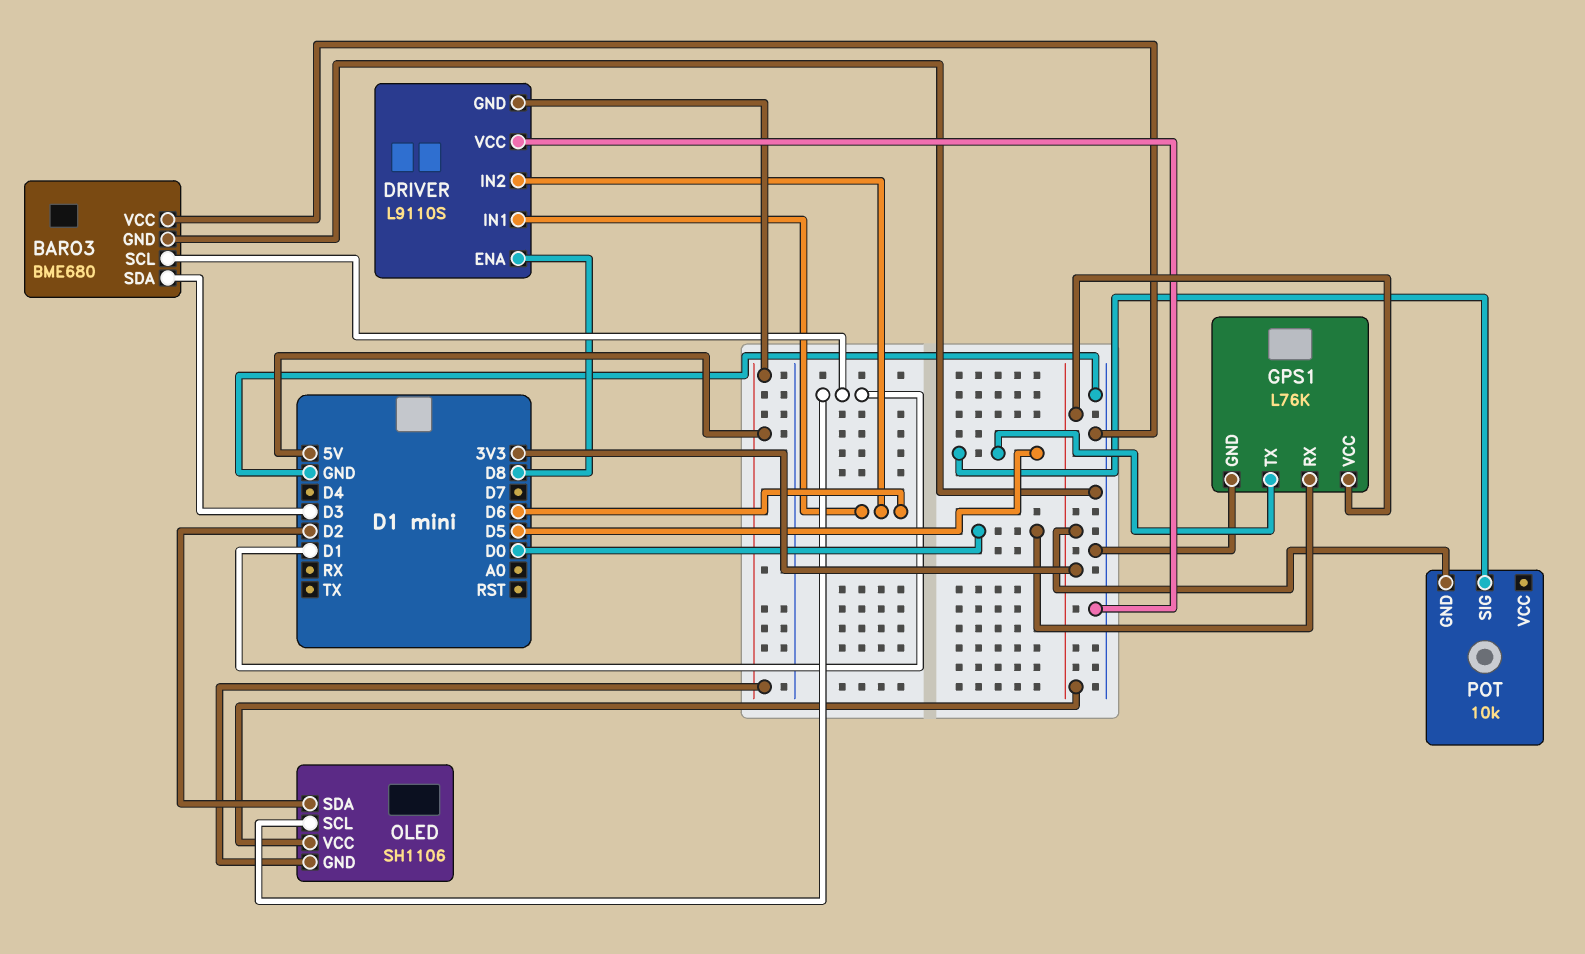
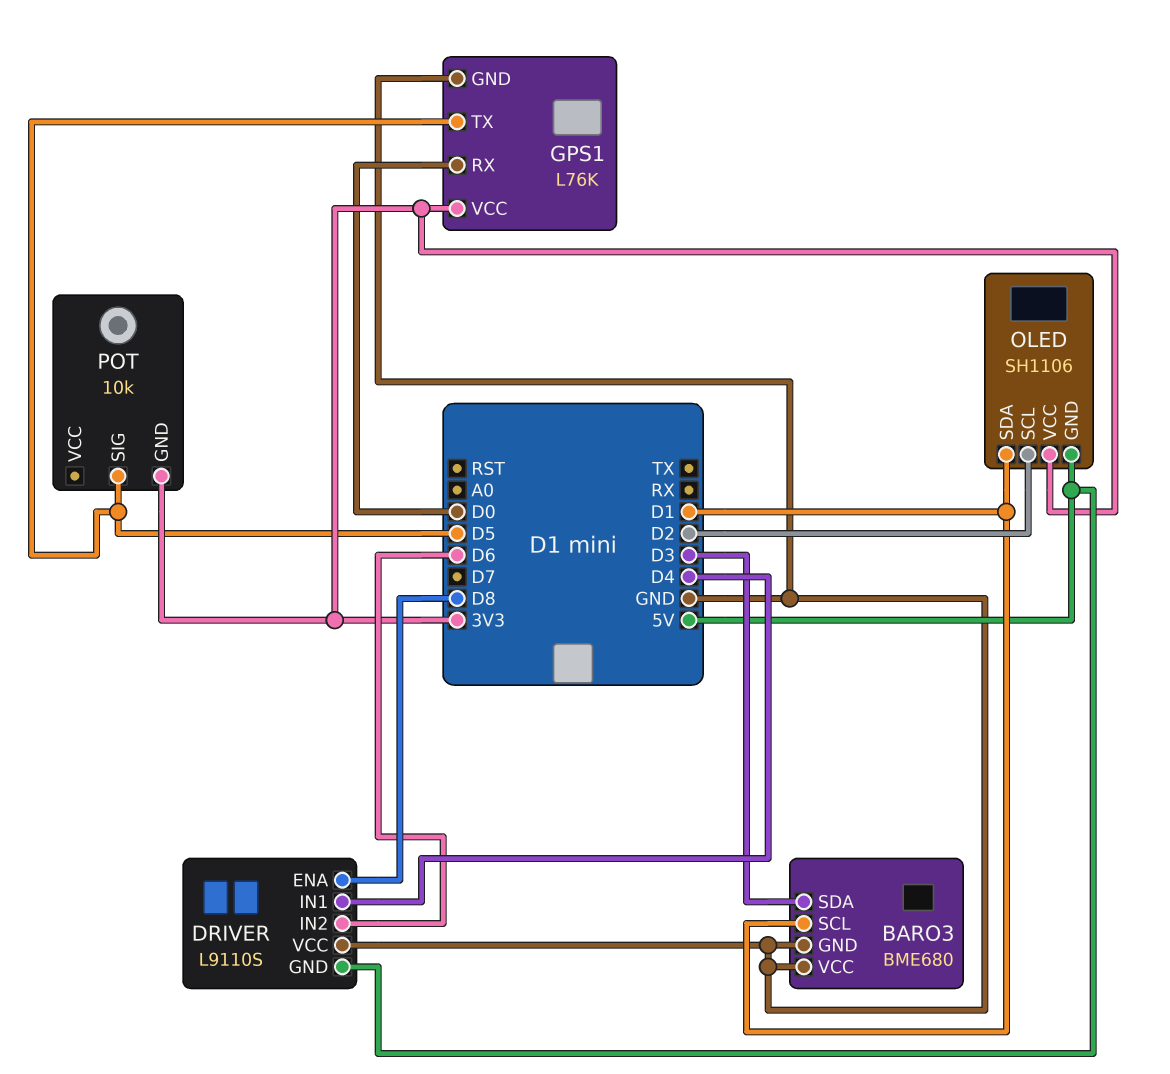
DRIVER pin IN1: D6 -> D4
OLED pin SCL: D1 -> D2
OLED pin SDA: D2 -> D1

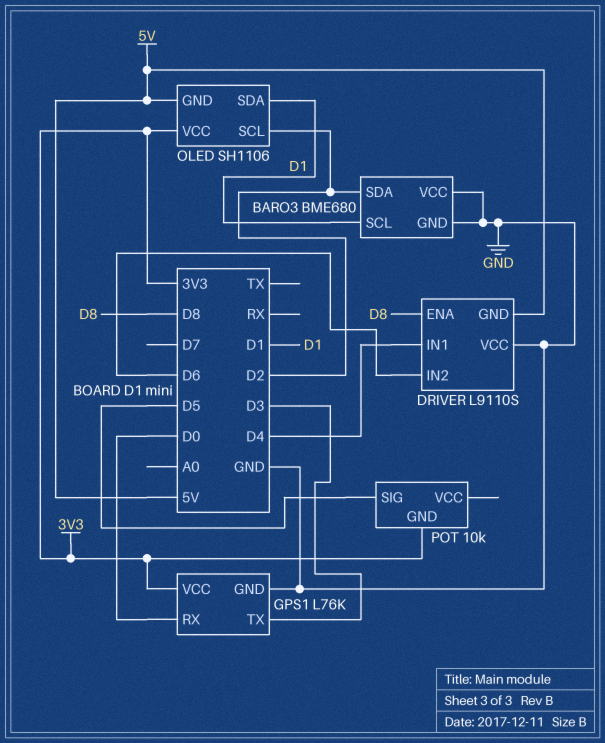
BARO3 pin SDA: D3 -> D2
GPS1 pin TX: D5 -> D3

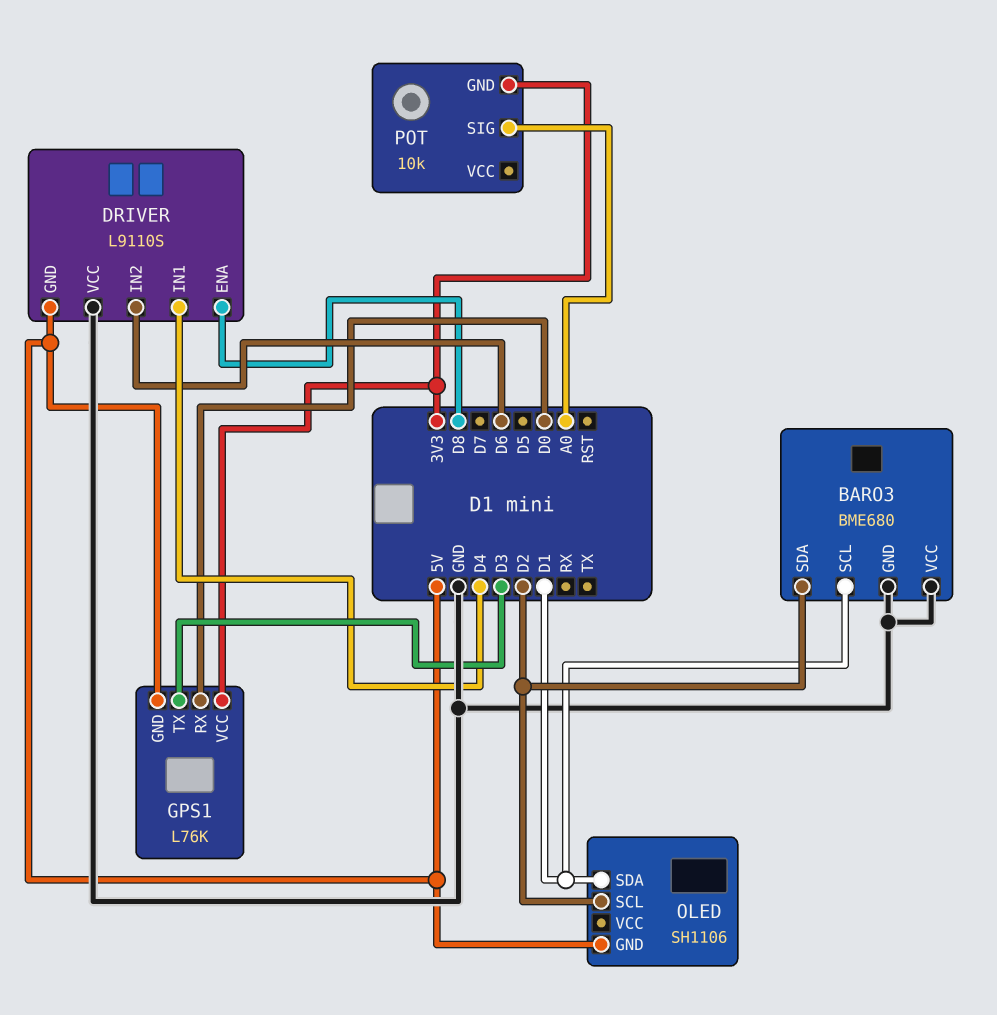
GPS1 pin GND: GND -> 5V
OLED pin VCC: 3V3 -> none
POT pin SIG: D5 -> A0

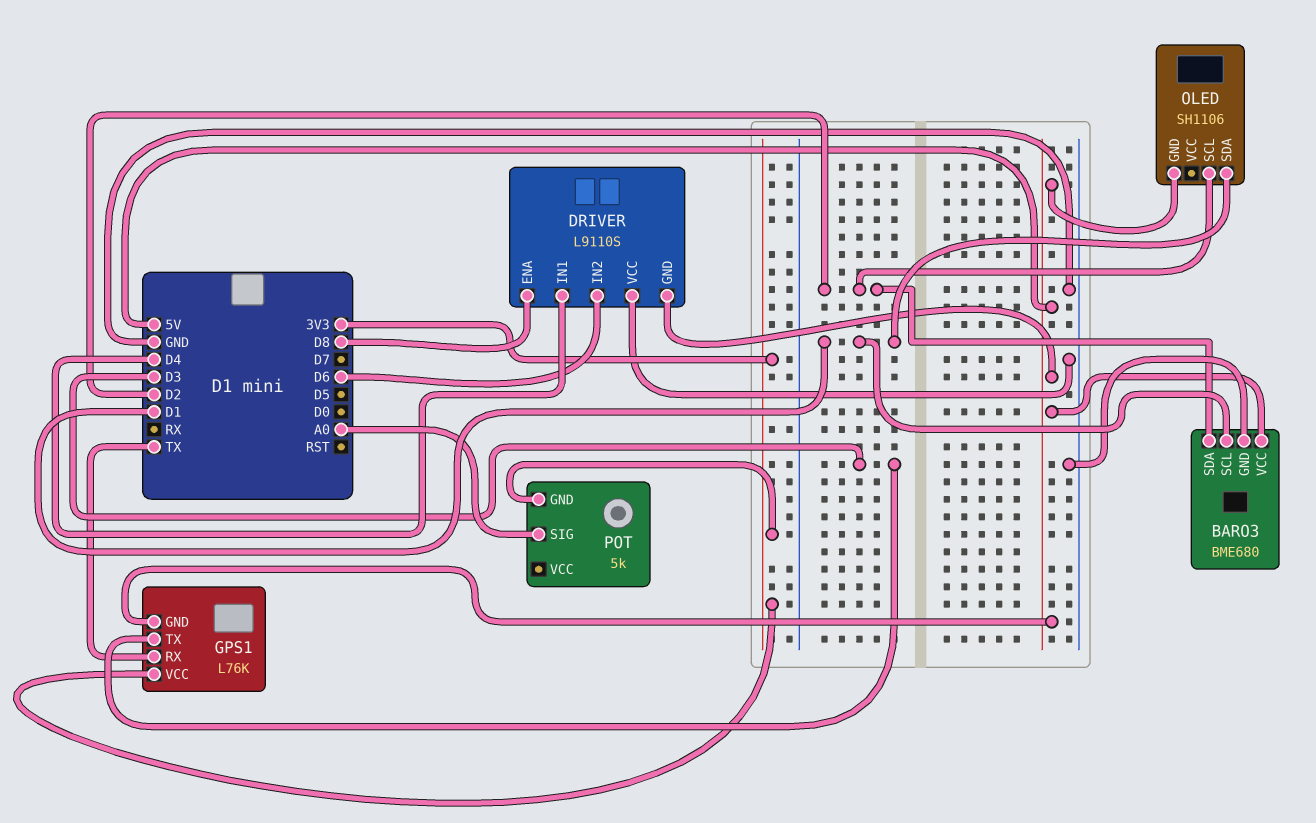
BARO3 pin VCC: GND -> 5V
GPS1 pin RX: D0 -> TX
POT: 10k -> 5k

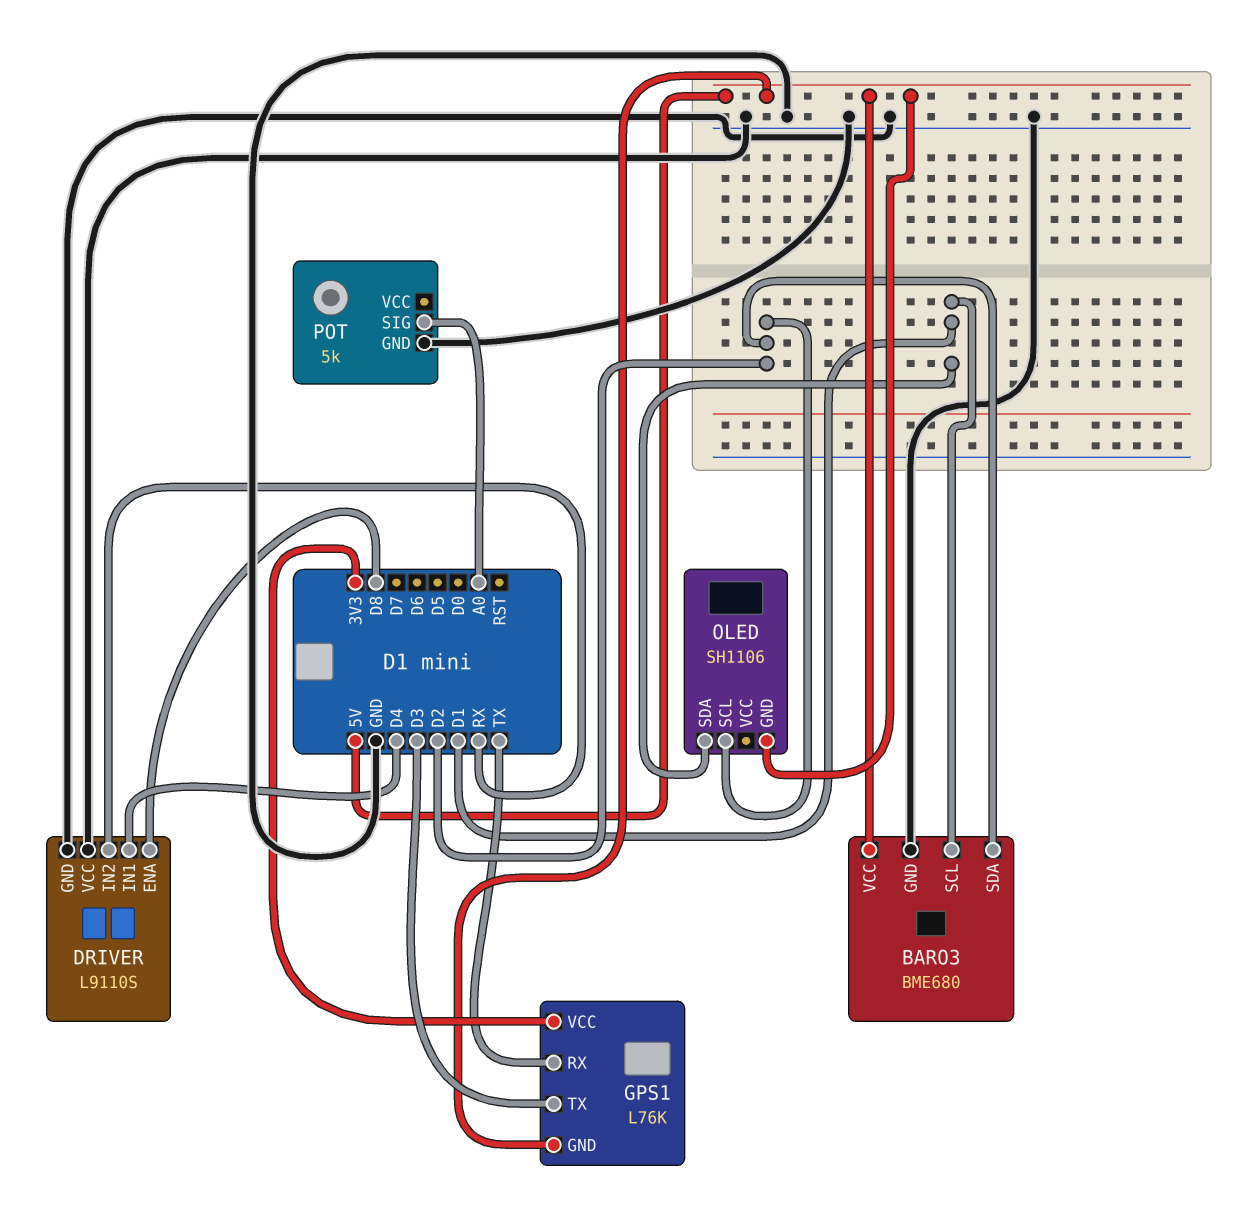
DRIVER pin GND: 5V -> GND
DRIVER pin IN2: D6 -> RX
POT pin GND: 3V3 -> GND

